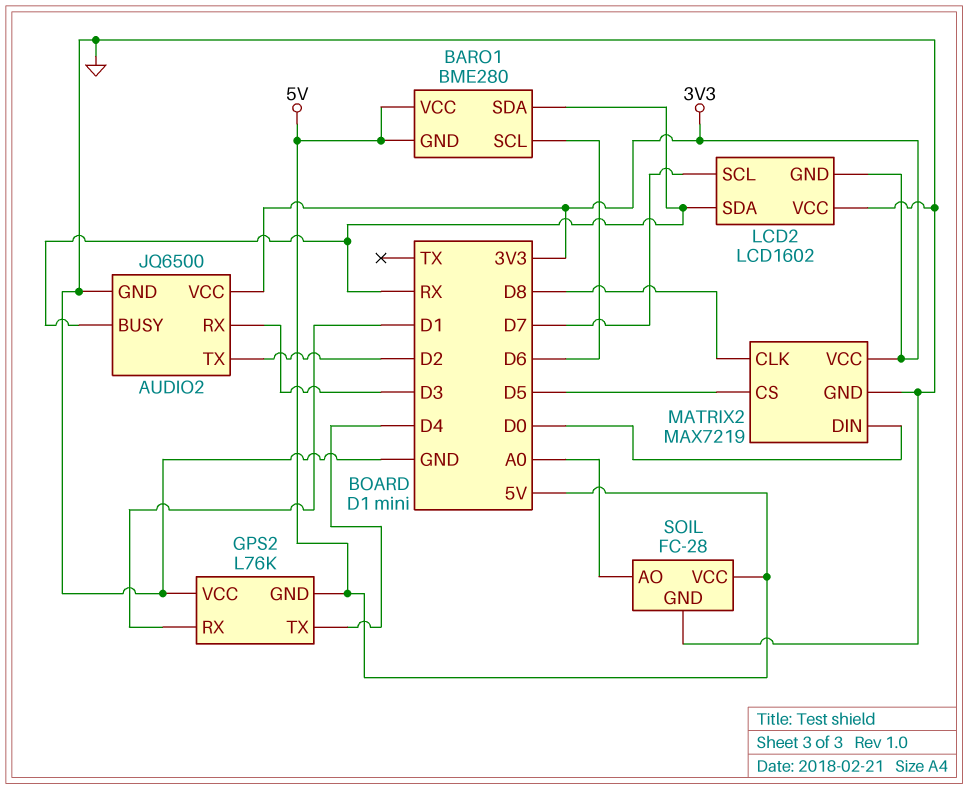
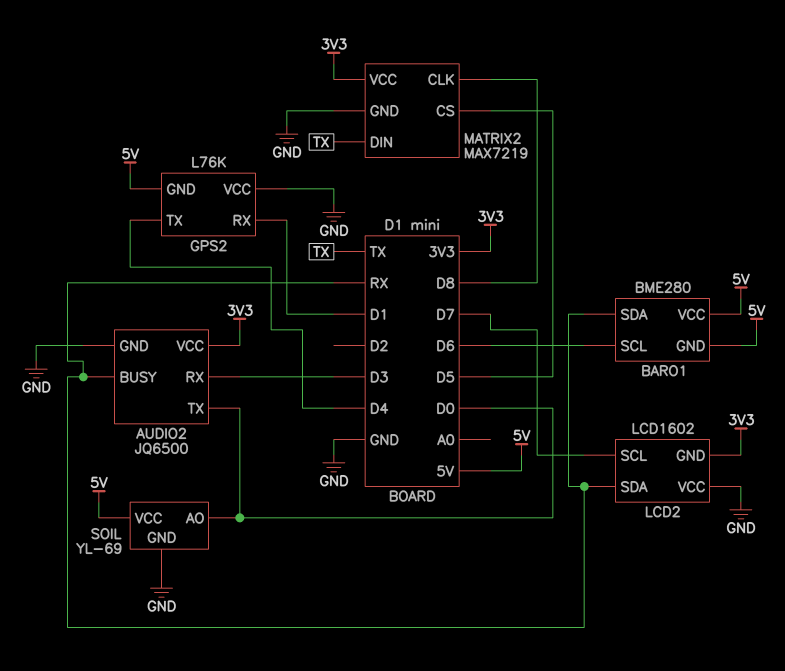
AUDIO2 pin TX: D2 -> D0
MATRIX2 pin DIN: D0 -> TX
SOIL: FC-28 -> YL-69
SOIL pin AO: A0 -> D0

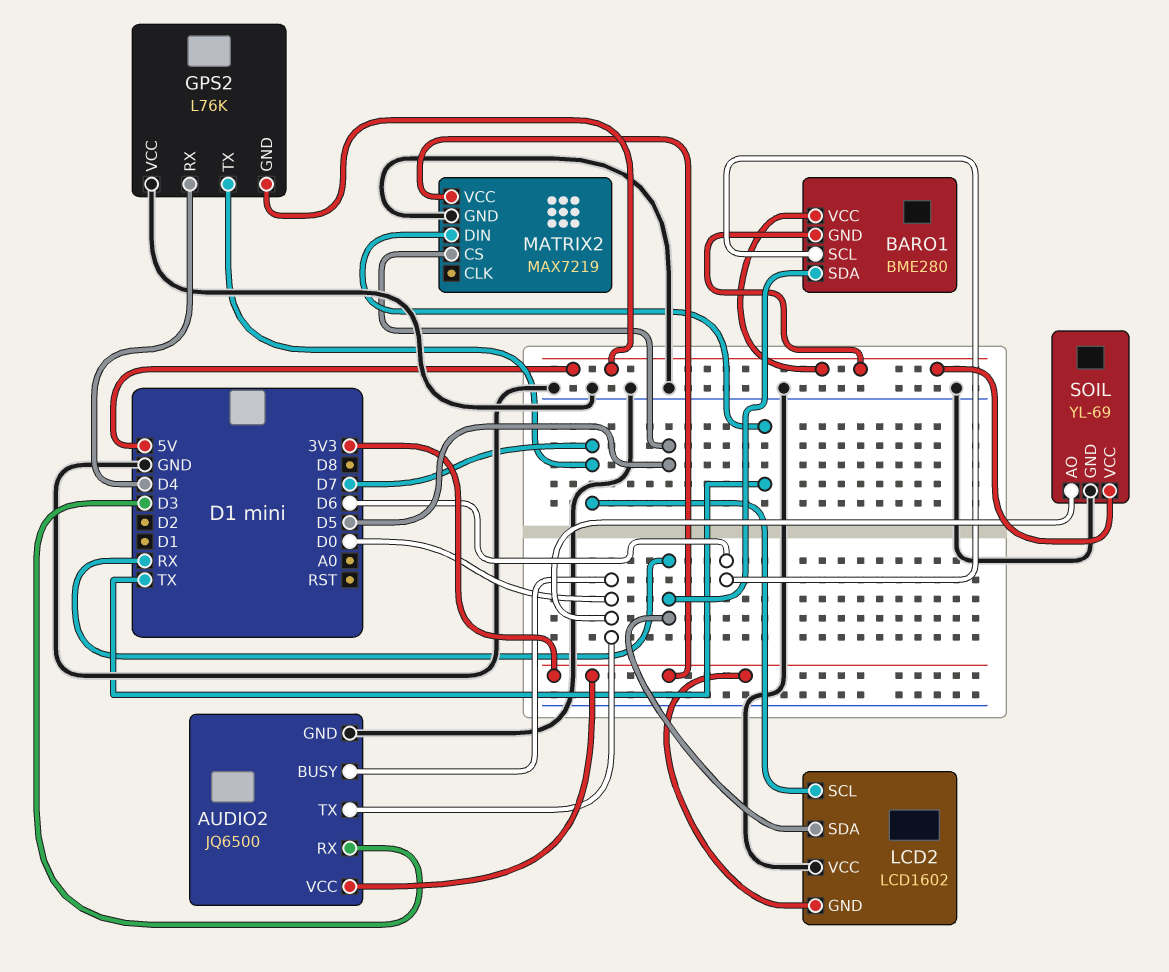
AUDIO2 pin BUSY: RX -> D0
GPS2 pin RX: D1 -> D4
GPS2 pin TX: D4 -> D7
MATRIX2 pin CLK: D8 -> none

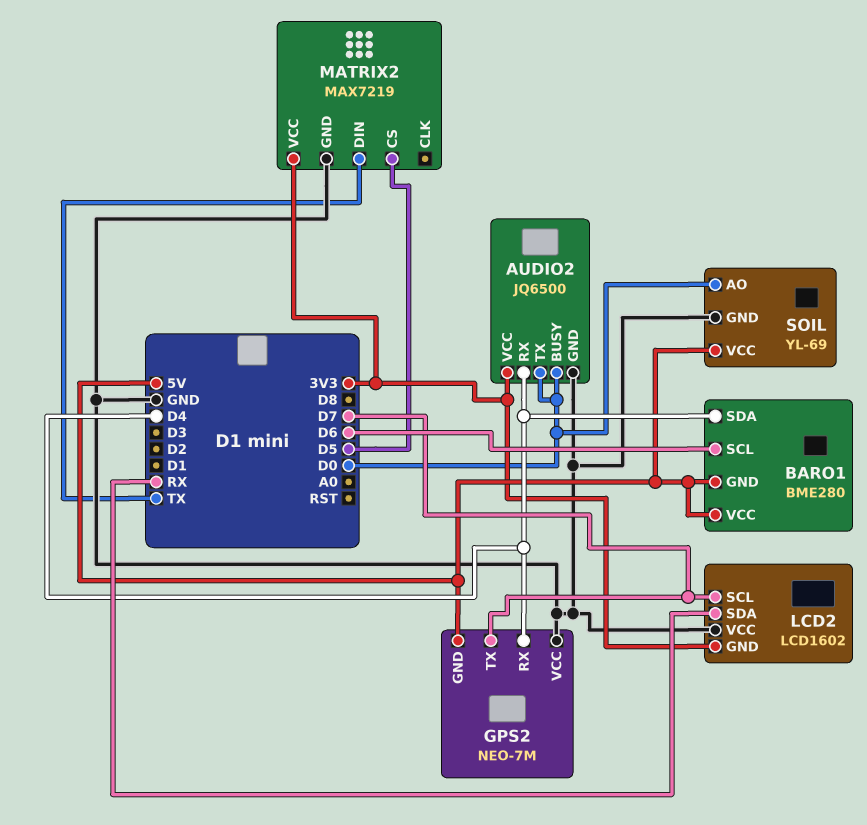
AUDIO2 pin RX: D3 -> D4
BARO1 pin SDA: RX -> D4
GPS2: L76K -> NEO-7M

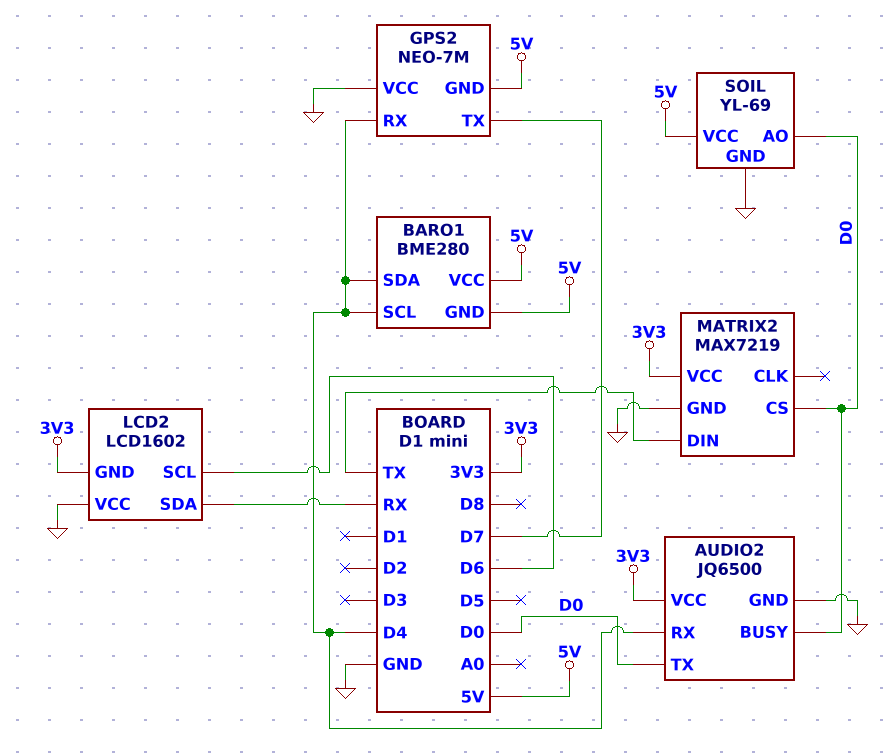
BARO1 pin SCL: D6 -> D4
LCD2 pin SCL: D7 -> D6
MATRIX2 pin CS: D5 -> D0

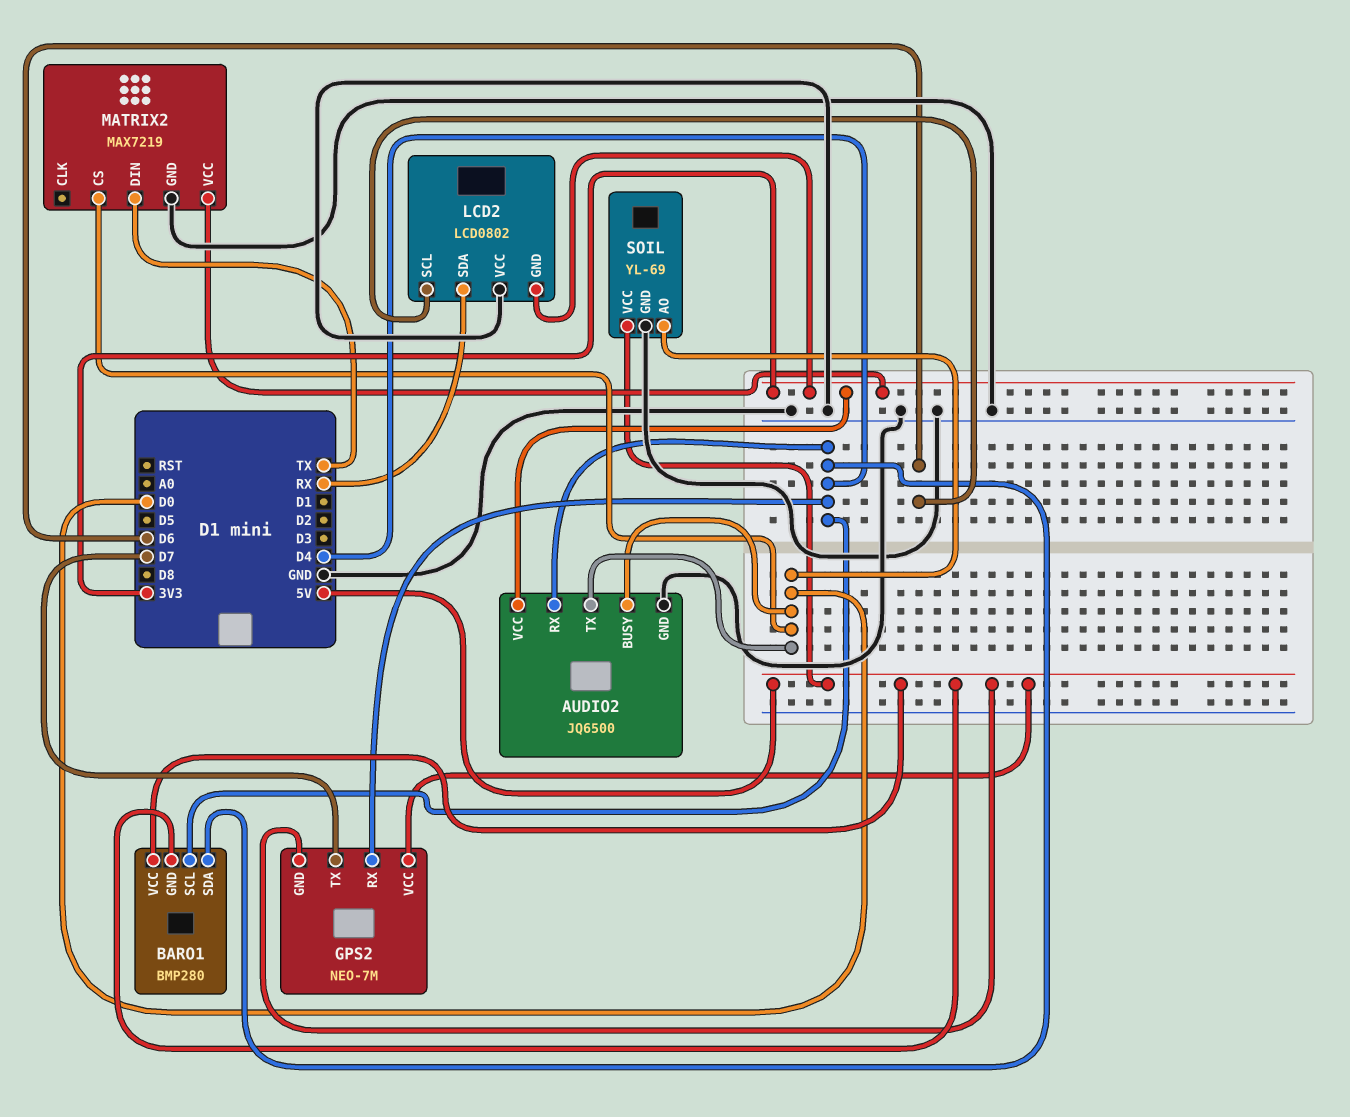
BARO1: BME280 -> BMP280
GPS2 pin VCC: GND -> 5V
LCD2: LCD1602 -> LCD0802

